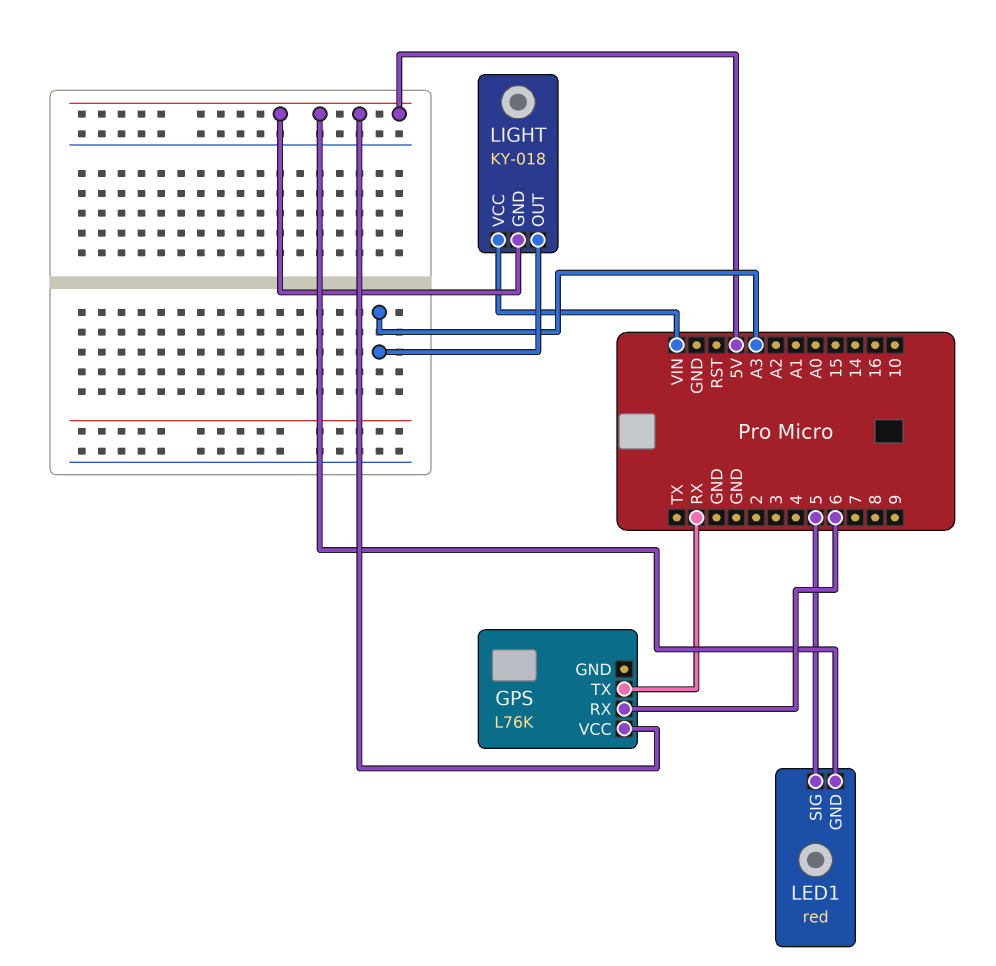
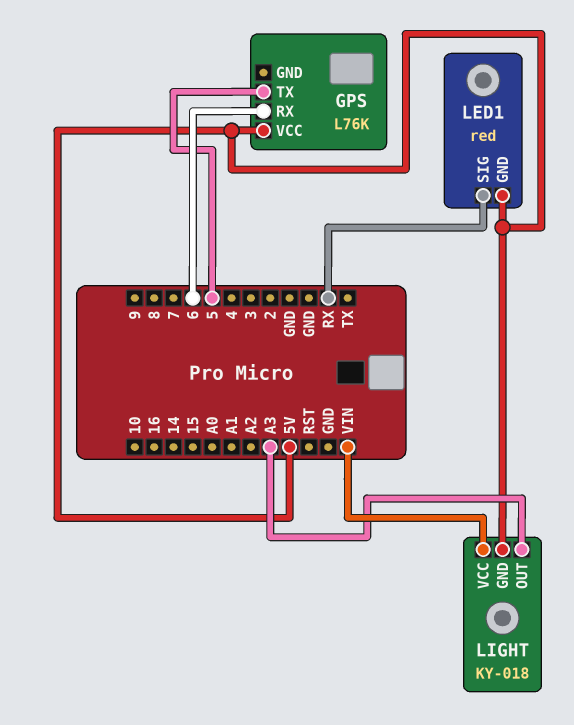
GPS pin TX: RX -> 5
LED1 pin SIG: 5 -> RX

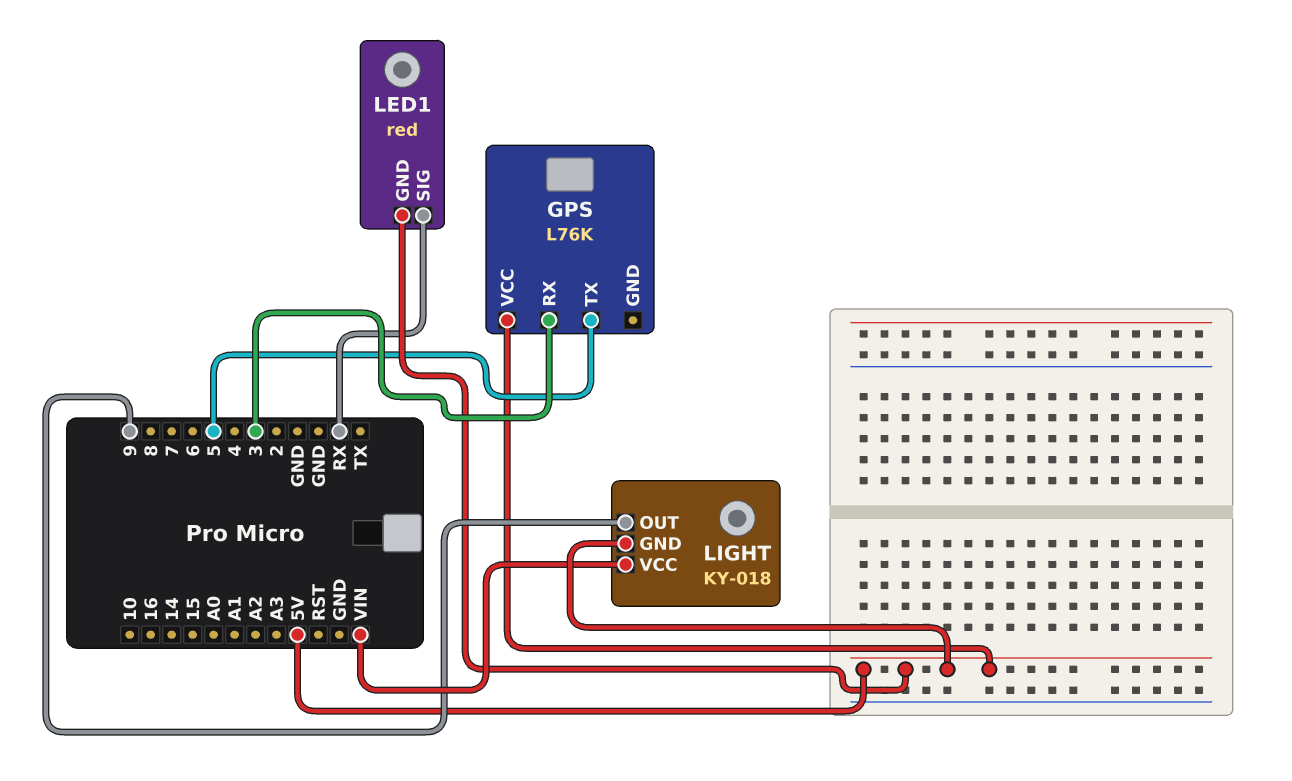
GPS pin RX: 6 -> 3
LIGHT pin OUT: A3 -> 9

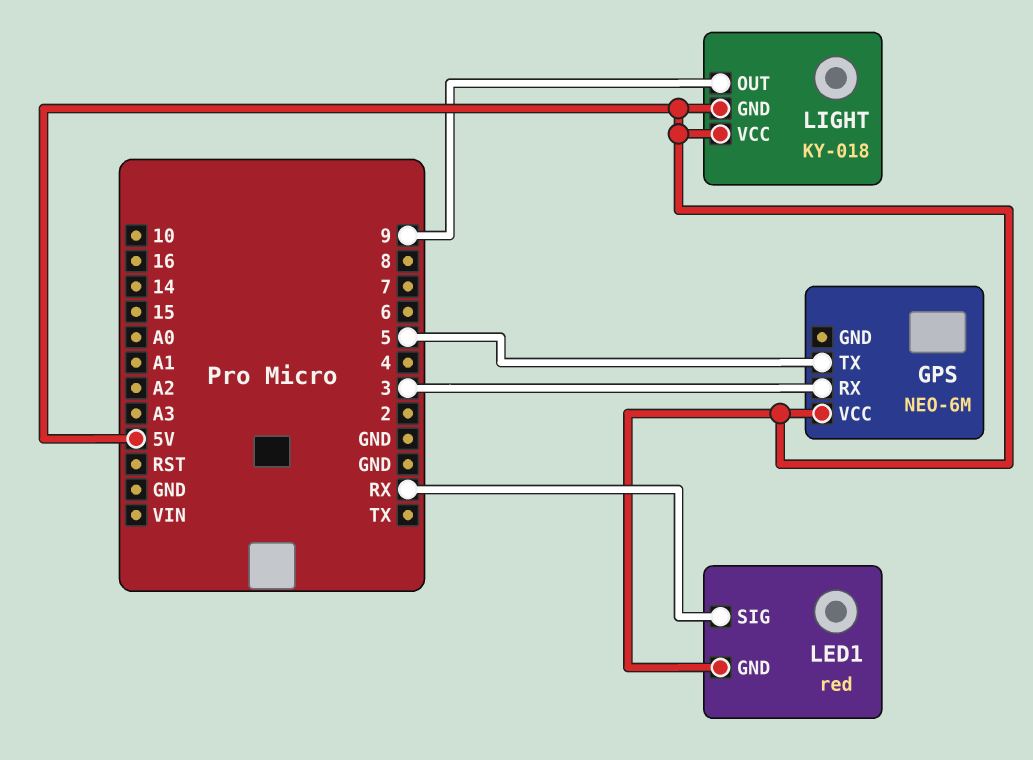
GPS: L76K -> NEO-6M
LIGHT pin VCC: VIN -> 5V

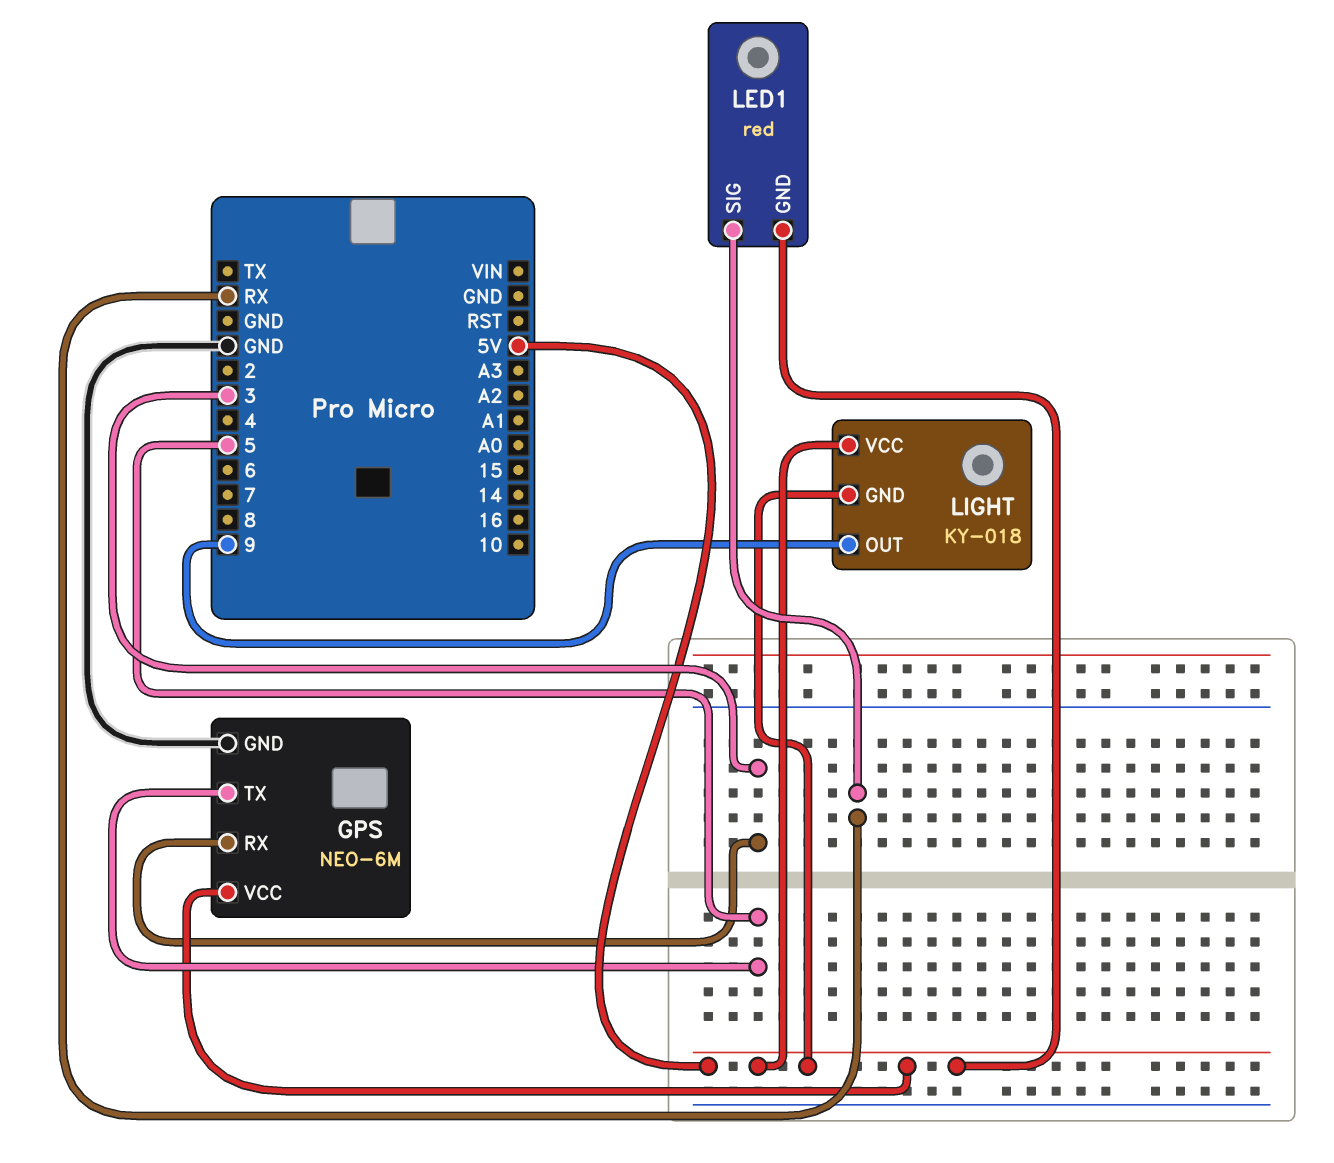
GPS pin GND: none -> GND

